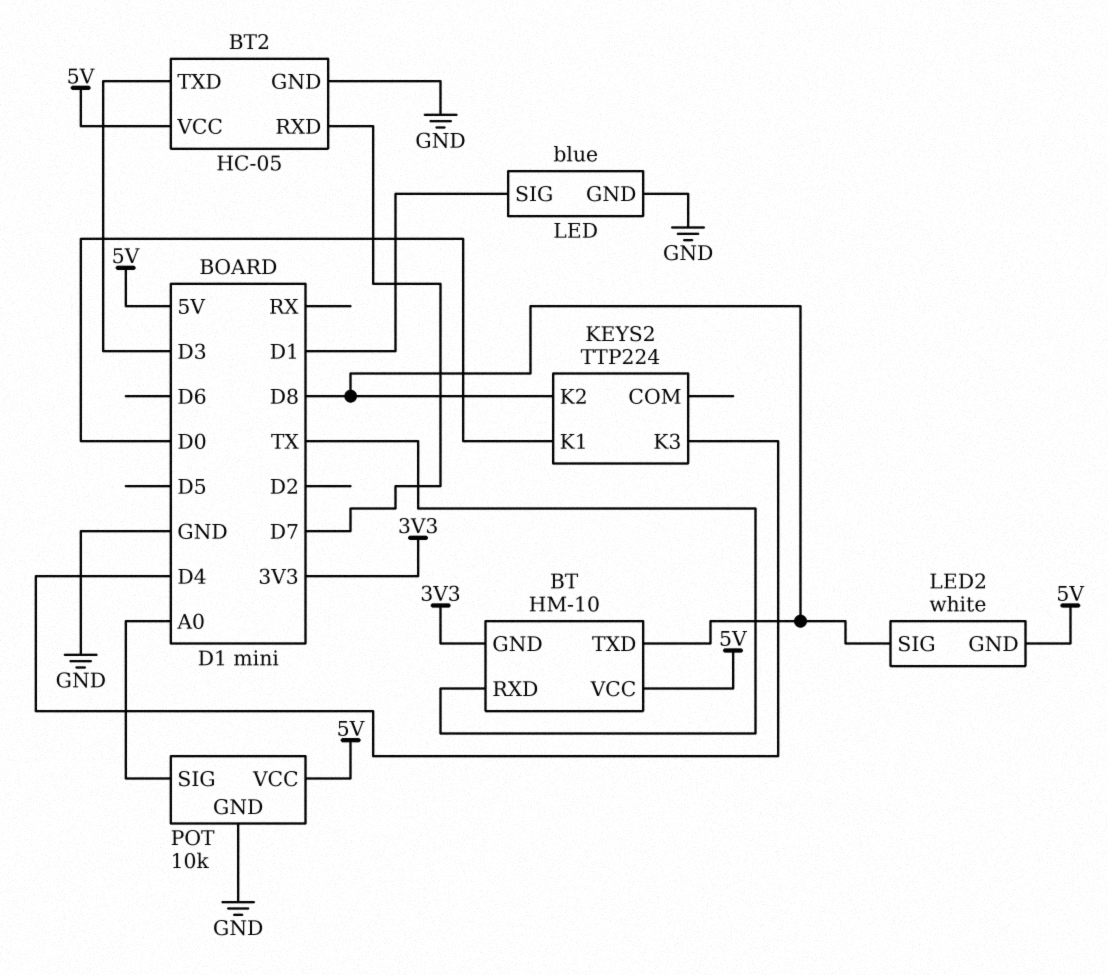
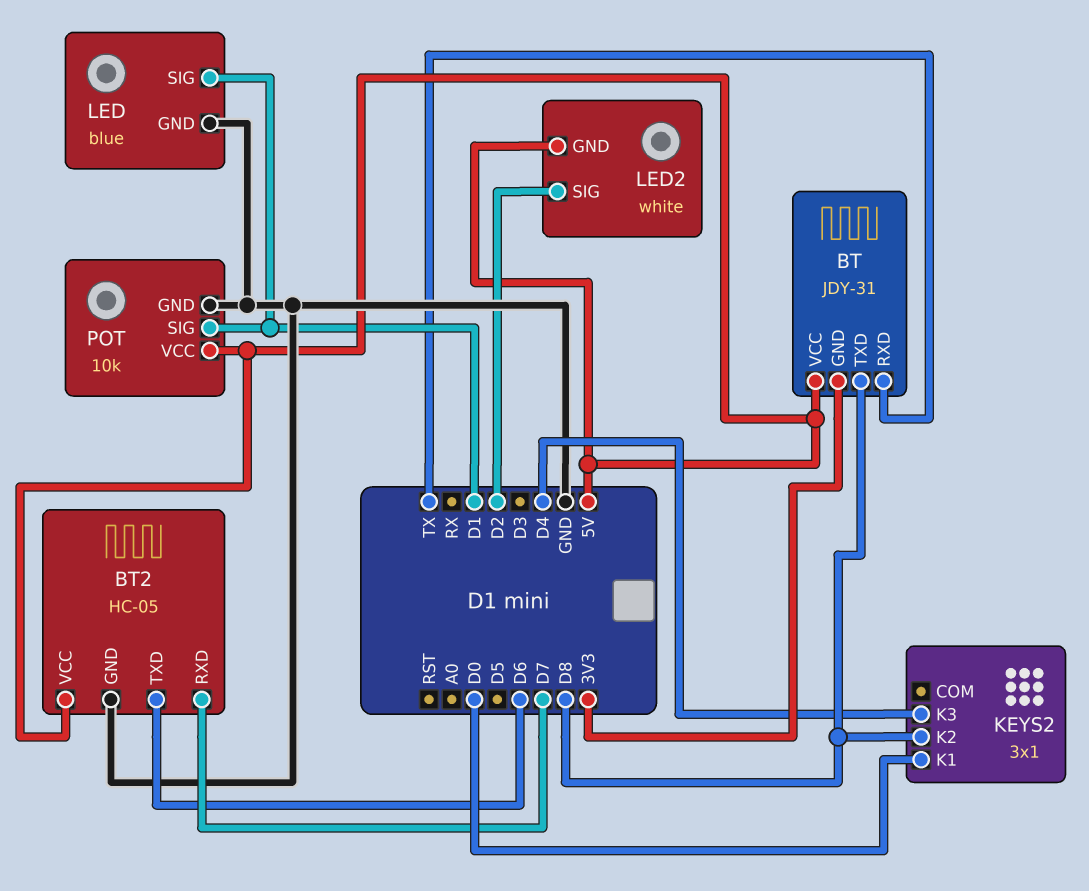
BT: HM-10 -> JDY-31
BT2 pin TXD: D3 -> D6
KEYS2: TTP224 -> 3x1
LED2 pin SIG: D8 -> D2
POT pin SIG: A0 -> D1

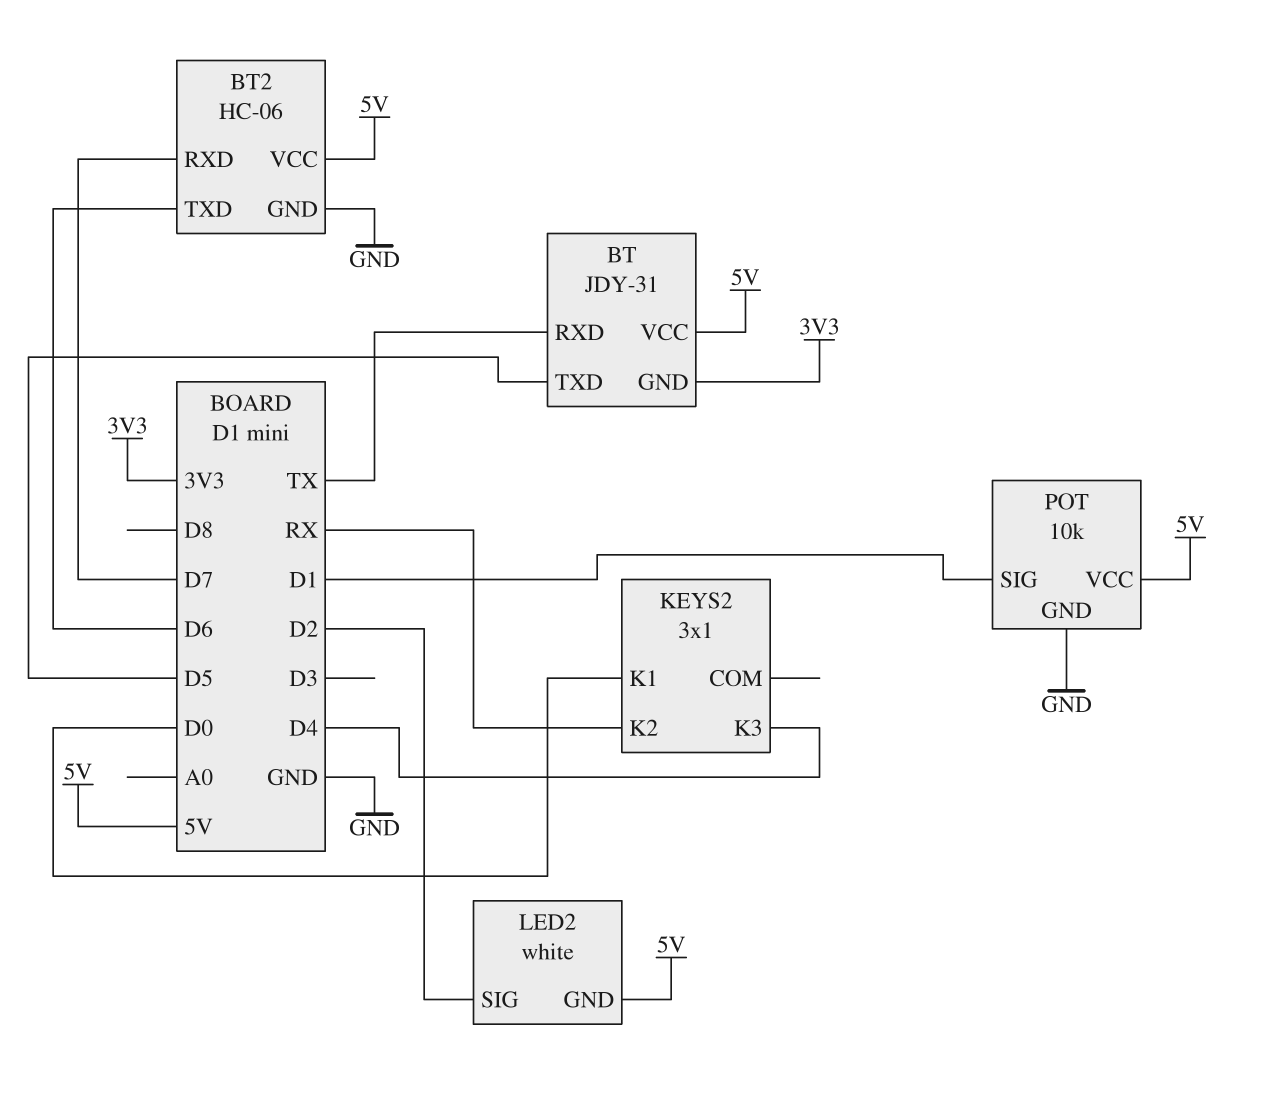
BT pin TXD: D8 -> D5
BT2: HC-05 -> HC-06
KEYS2 pin K2: D8 -> RX
LED: blue -> none
LED pin GND: GND -> none
LED pin SIG: D1 -> none

